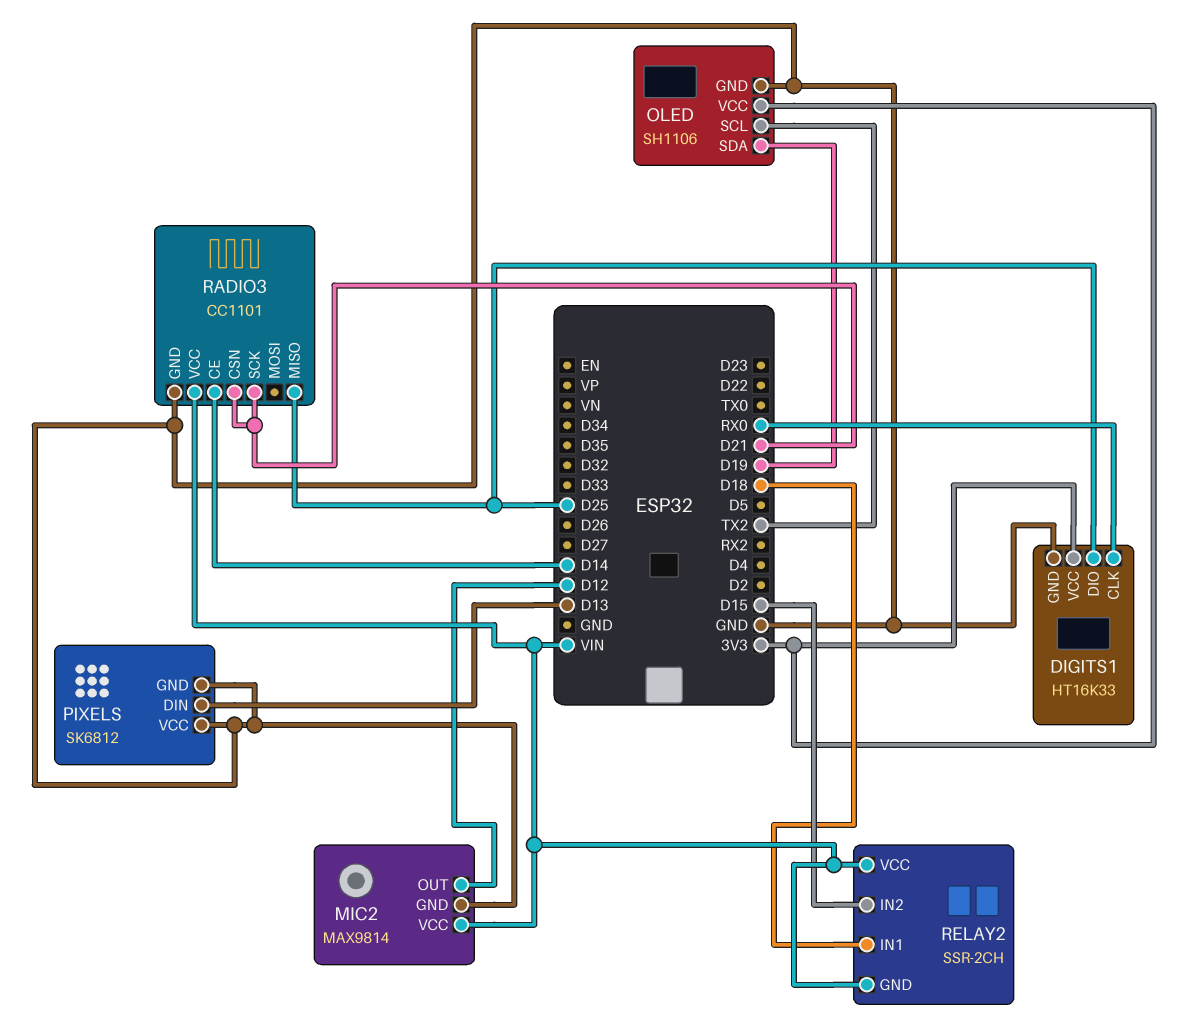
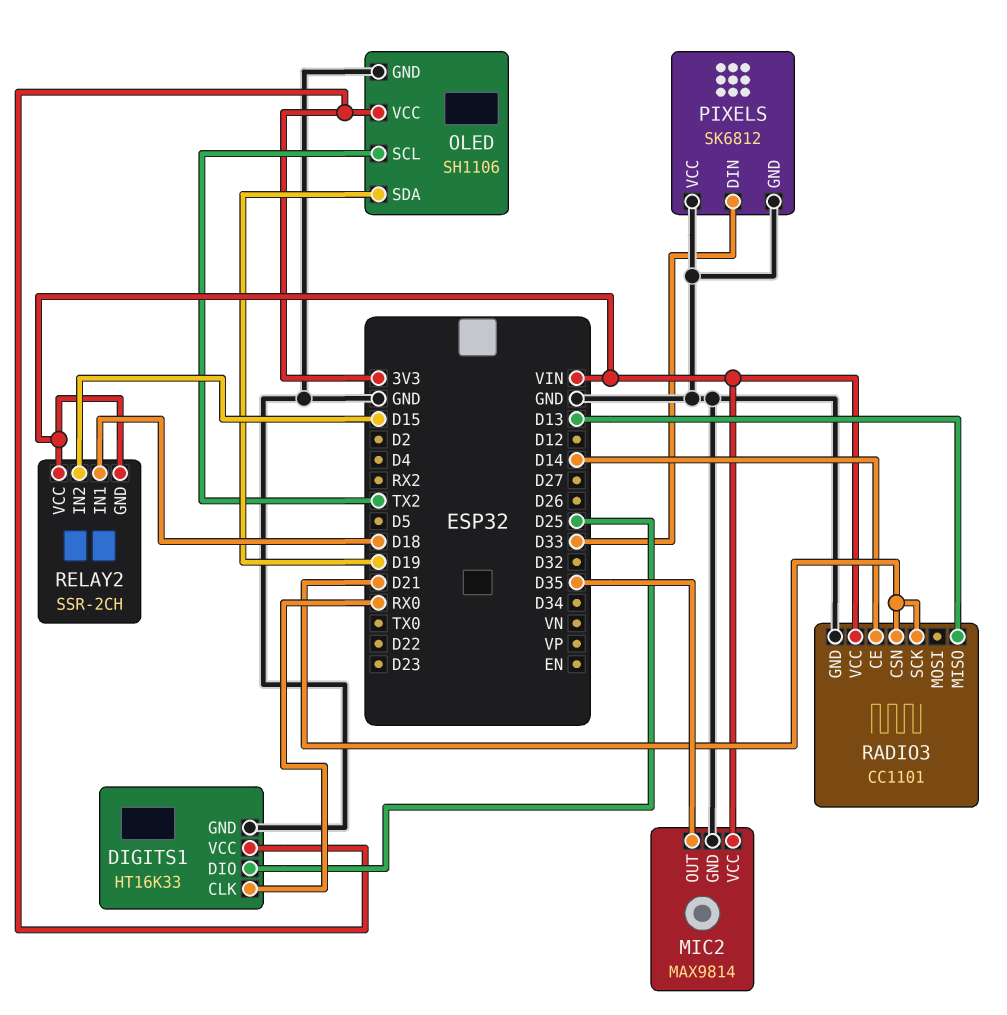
MIC2 pin OUT: D12 -> D35
PIXELS pin DIN: D13 -> D33
RADIO3 pin MISO: D25 -> D13

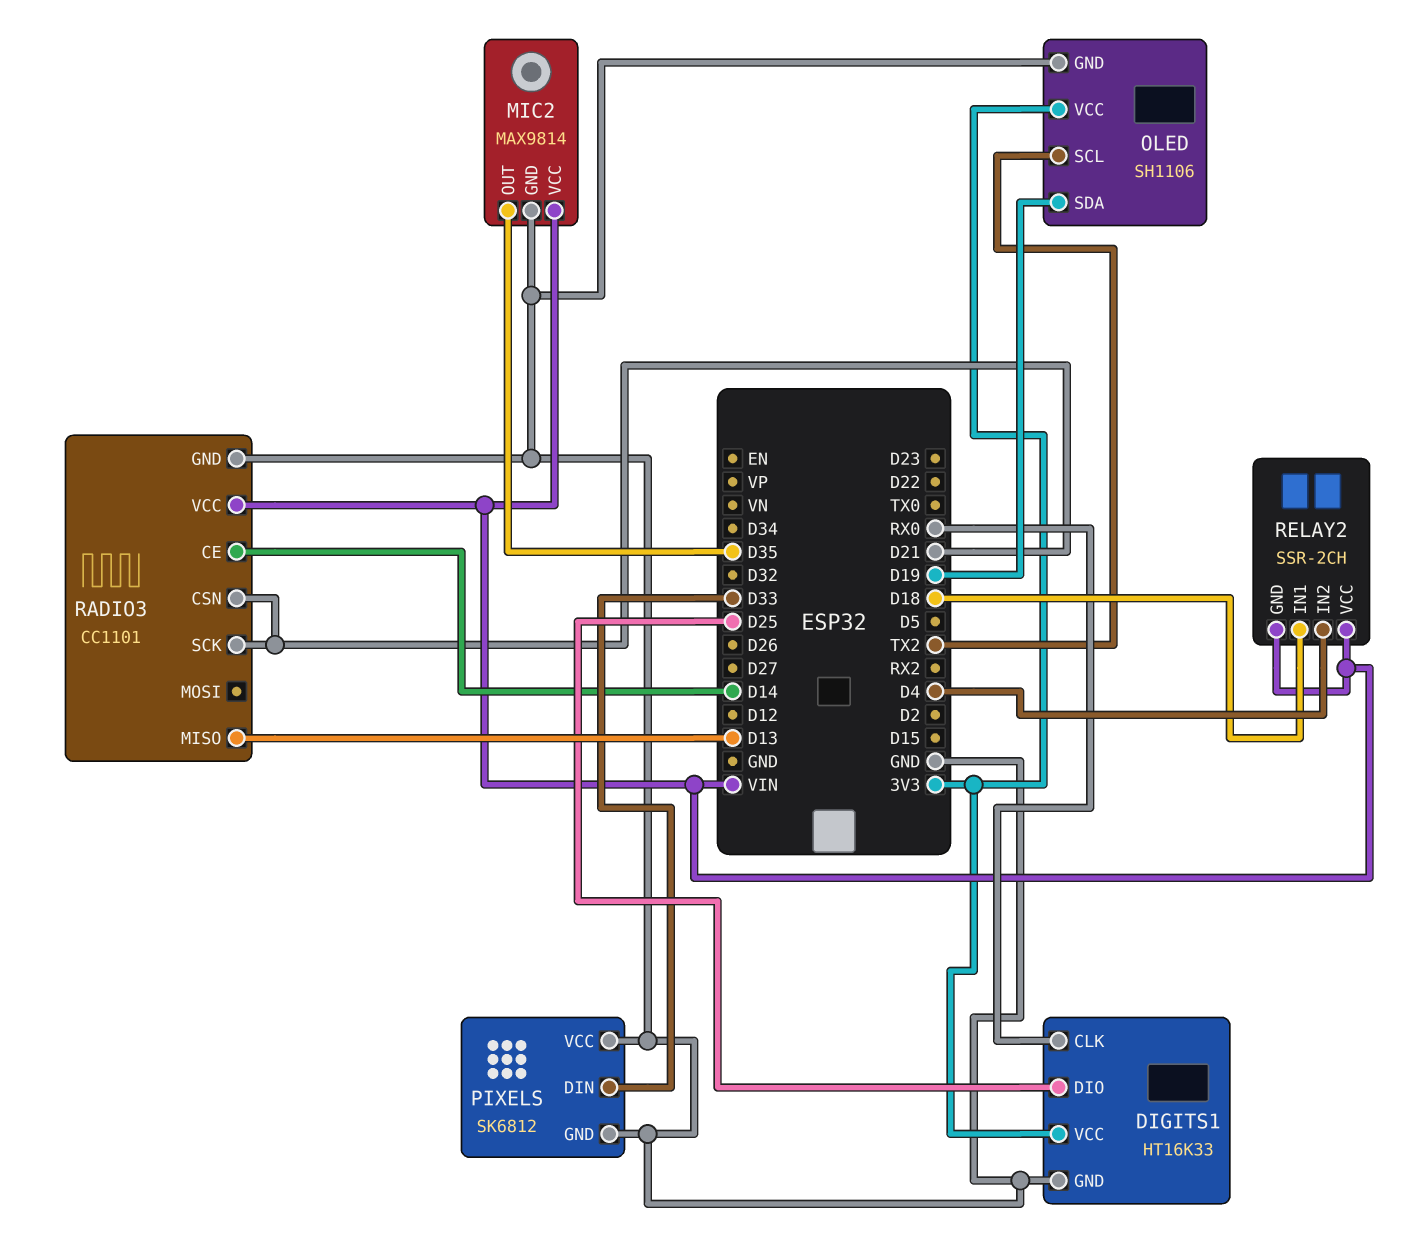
RELAY2 pin IN2: D15 -> D4

